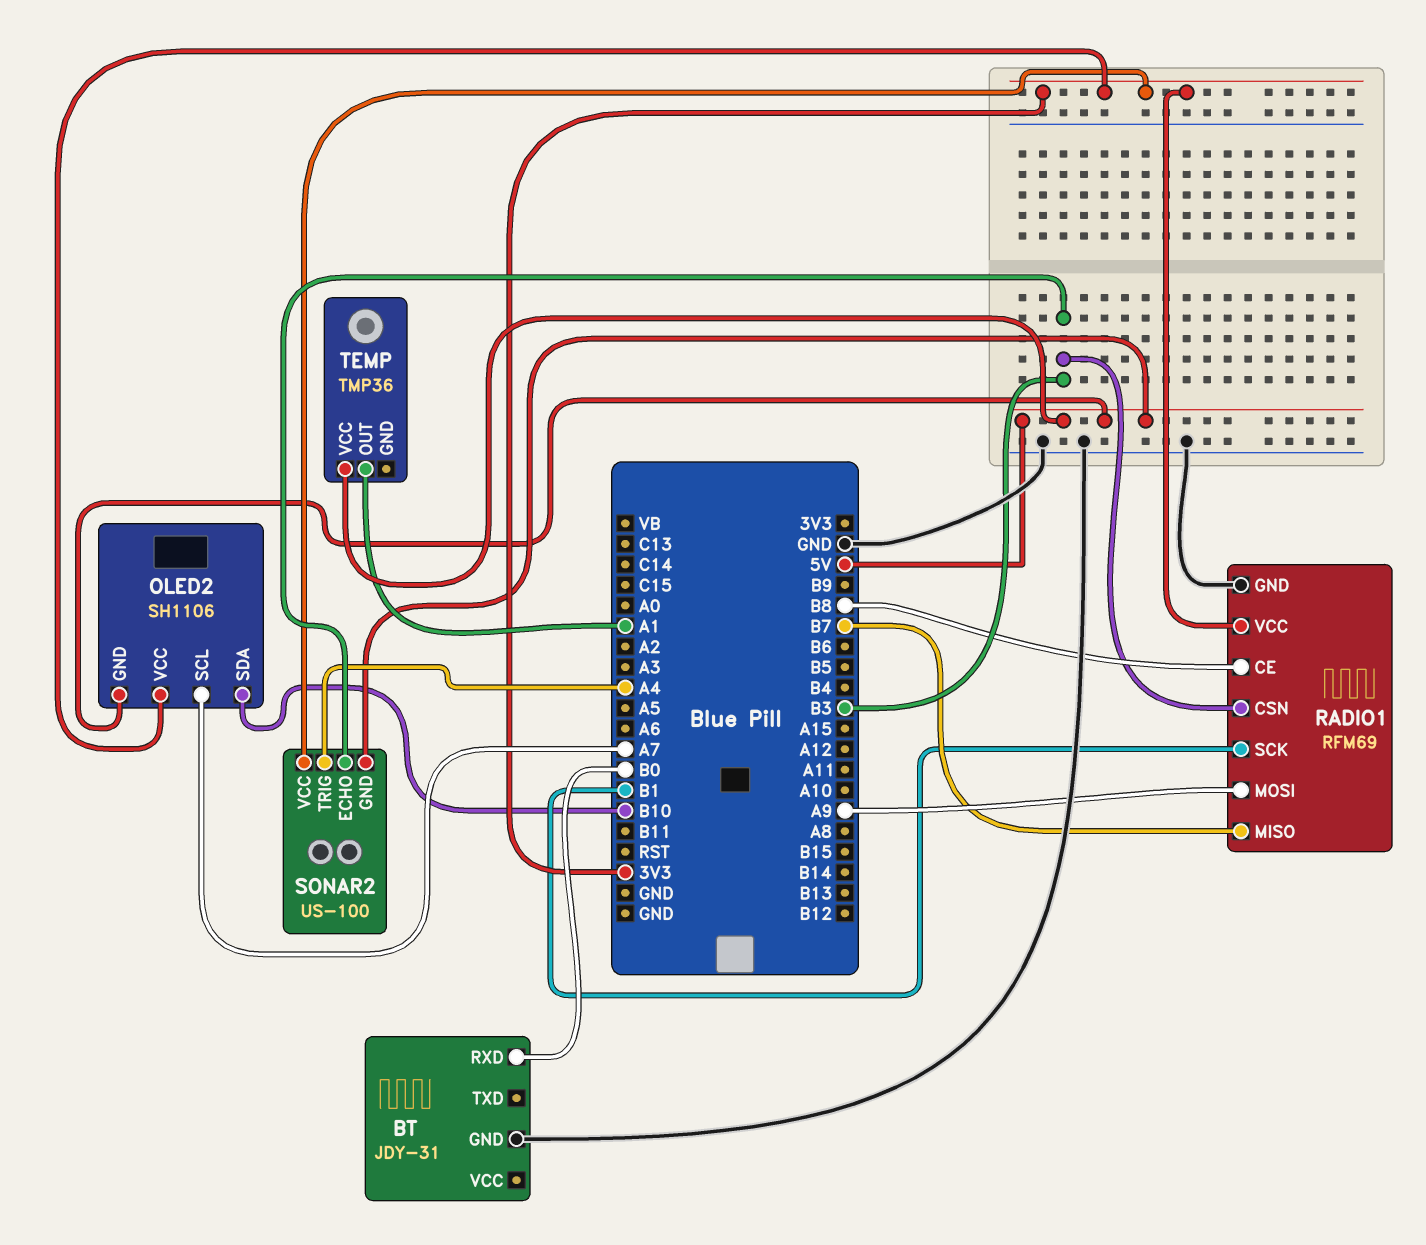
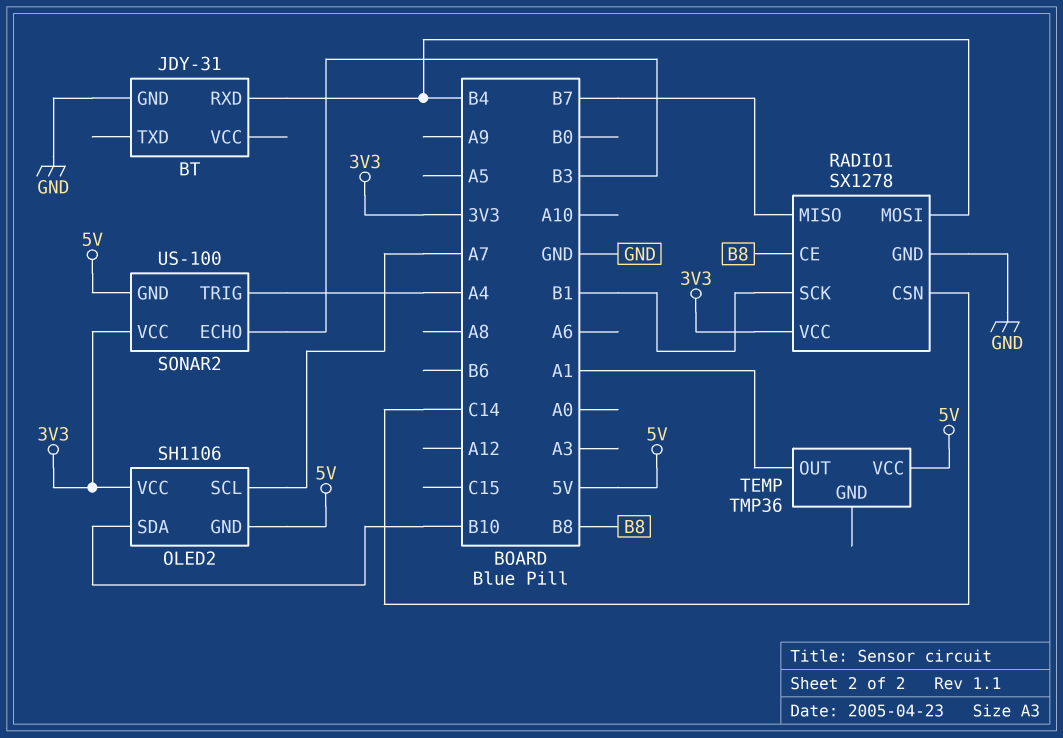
BT pin RXD: B0 -> B4
RADIO1: RFM69 -> SX1278
RADIO1 pin CSN: B3 -> C14
RADIO1 pin MOSI: A9 -> B4

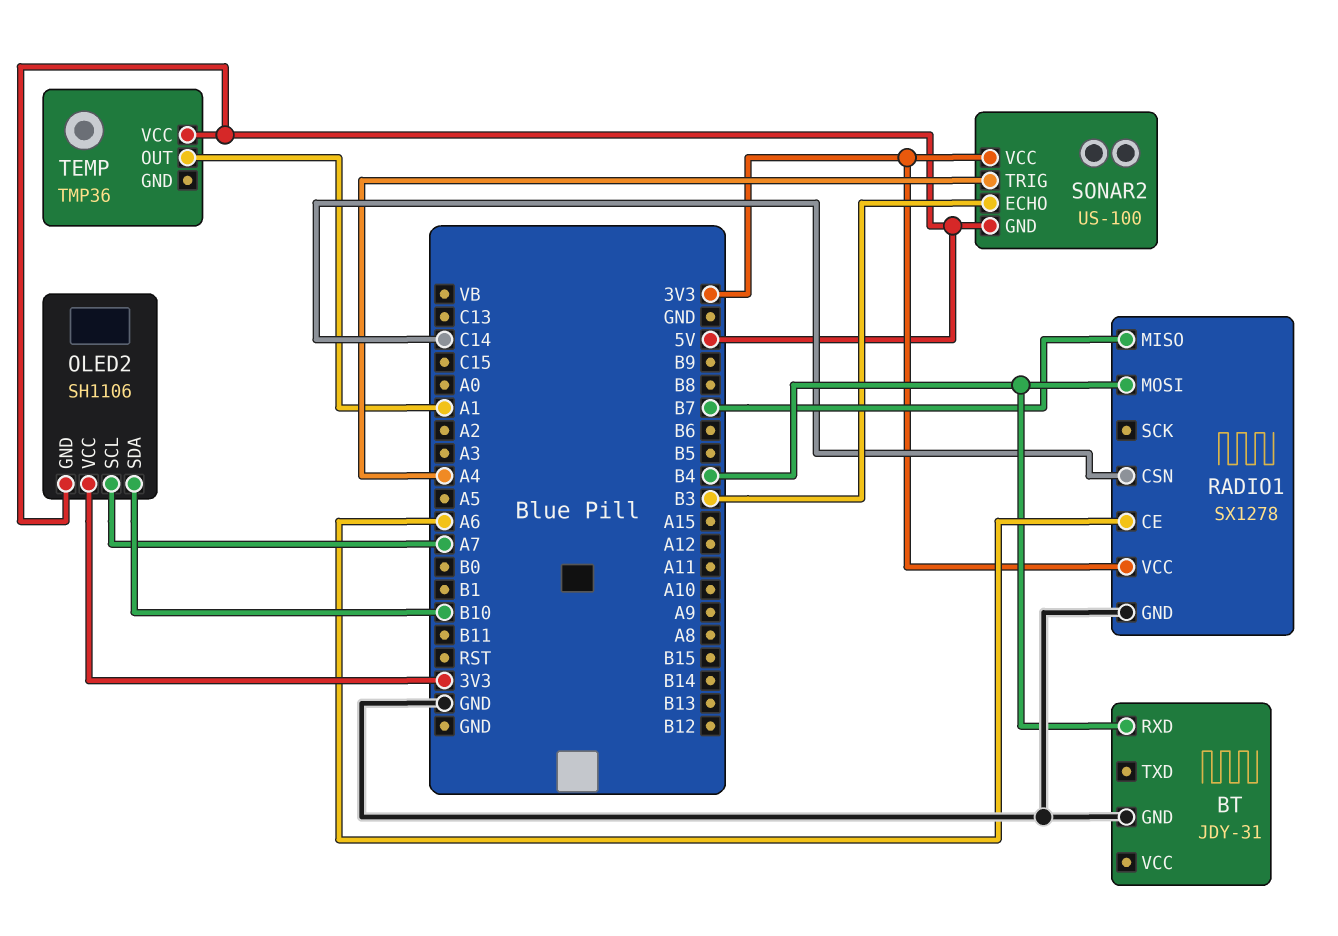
RADIO1 pin CE: B8 -> A6
RADIO1 pin SCK: B1 -> none

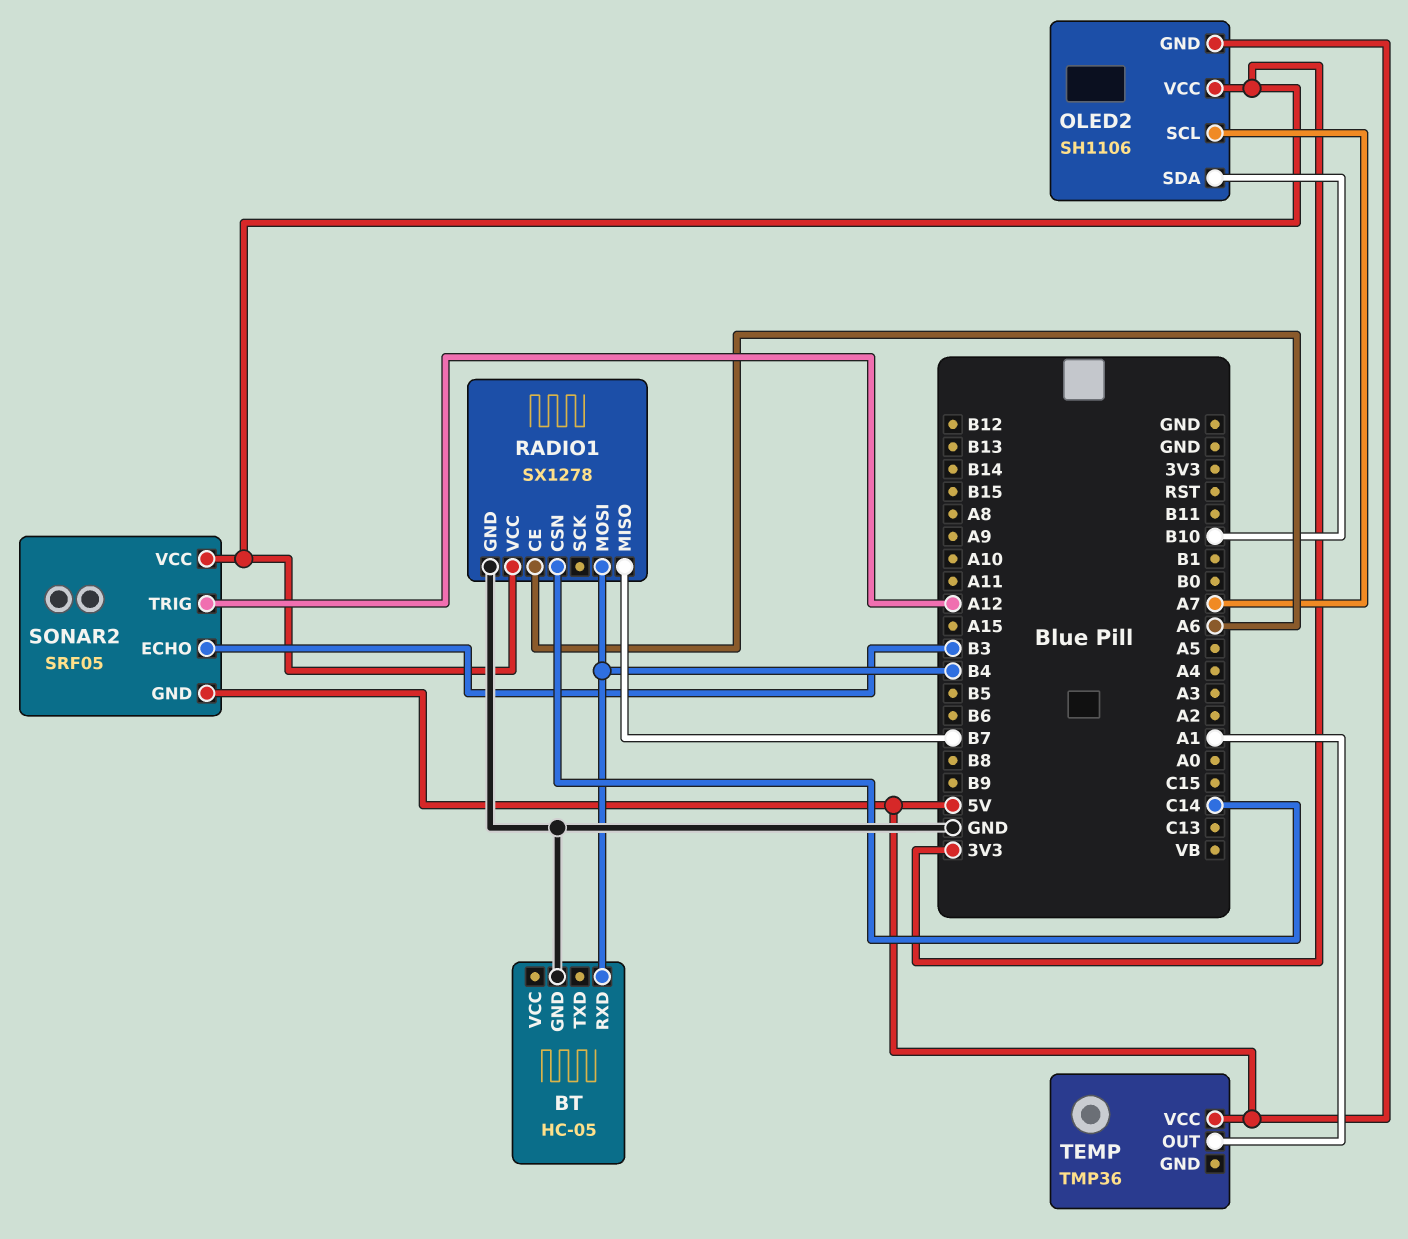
BT: JDY-31 -> HC-05
SONAR2: US-100 -> SRF05
SONAR2 pin TRIG: A4 -> A12

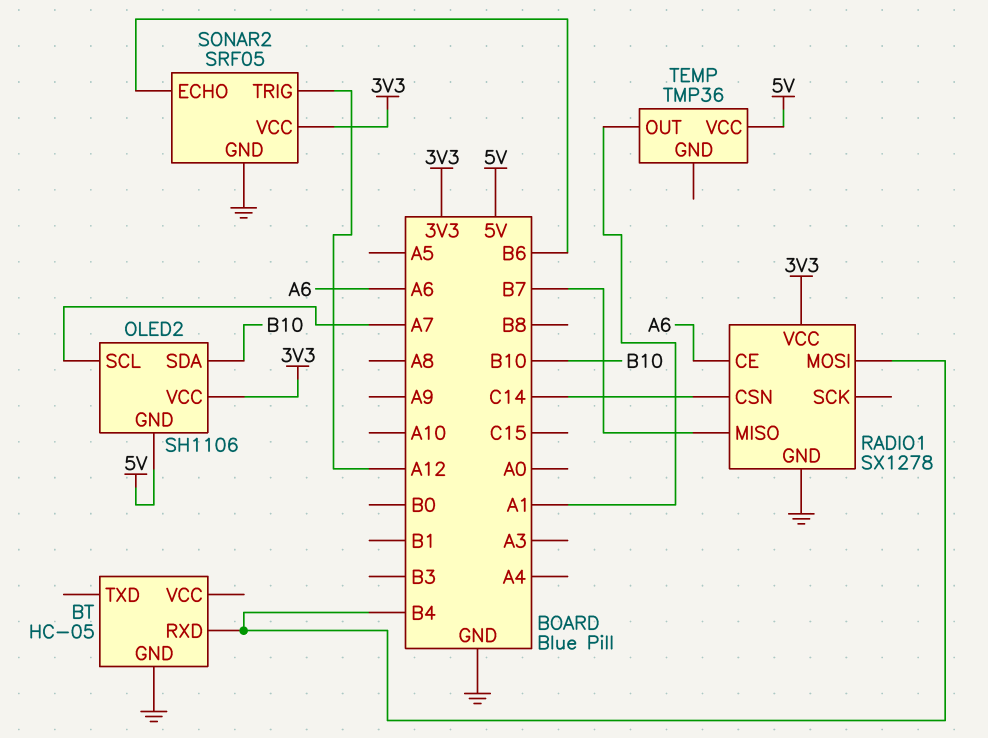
SONAR2 pin ECHO: B3 -> B6
SONAR2 pin GND: 5V -> GND

